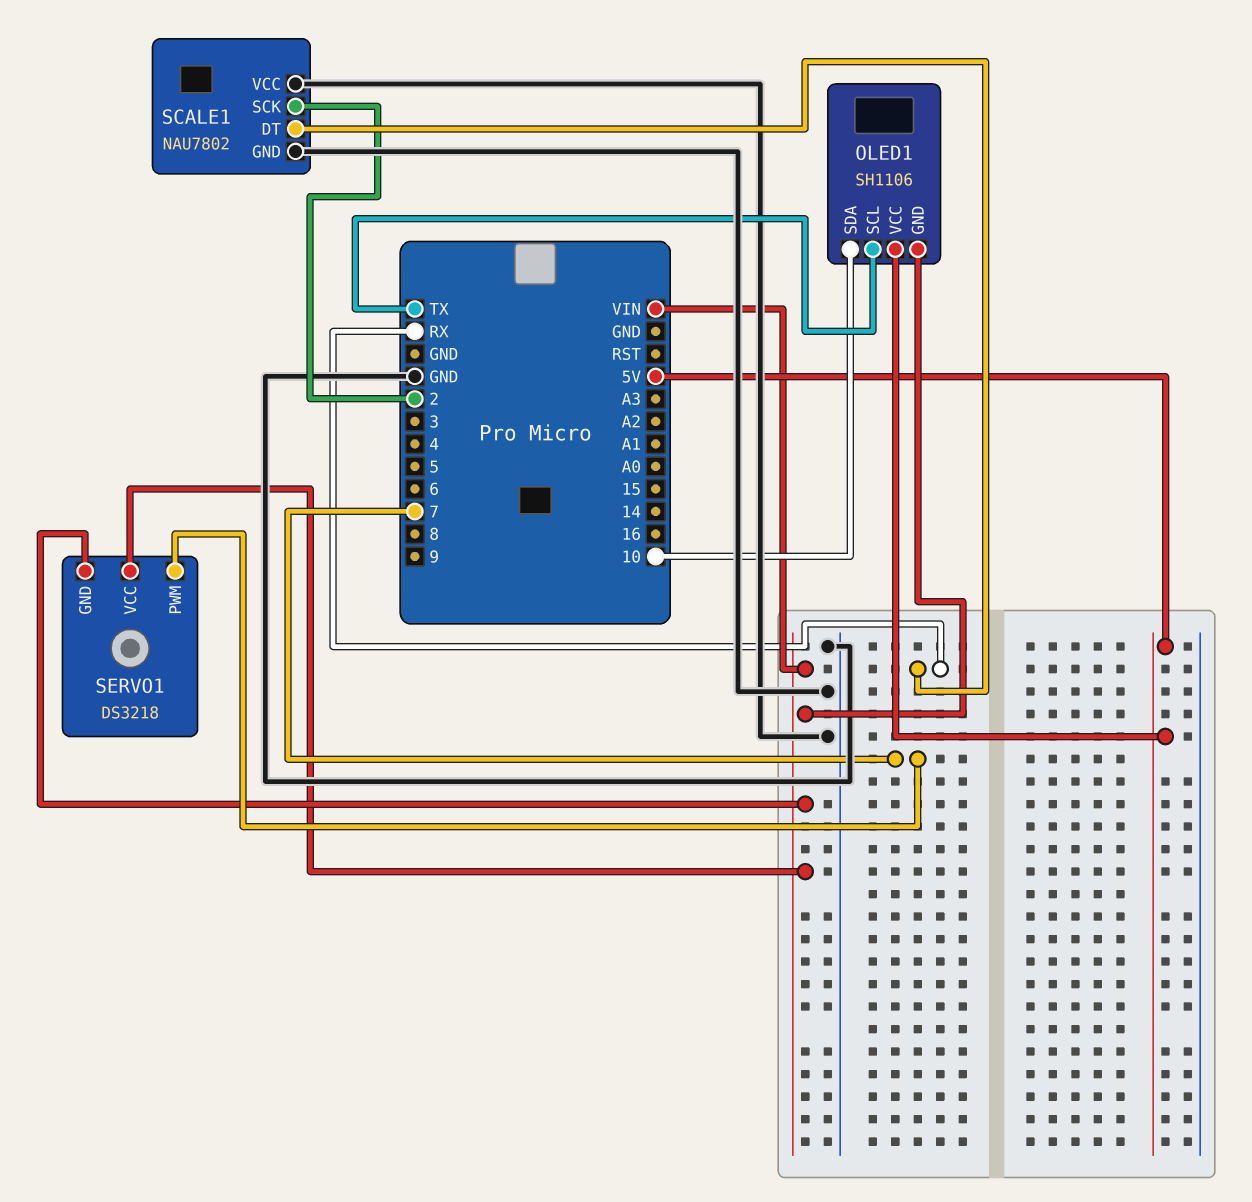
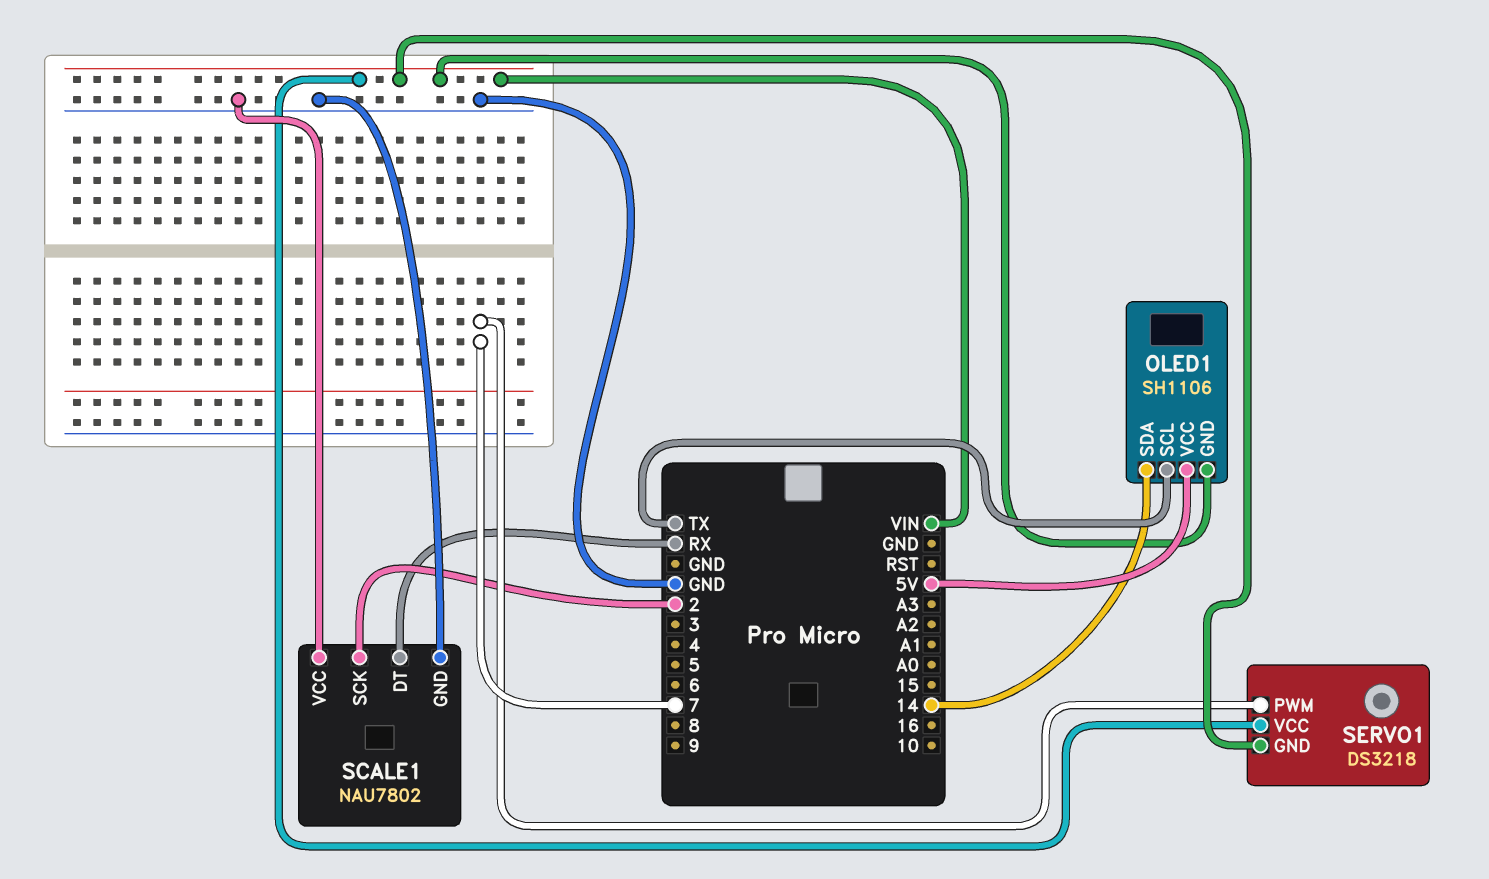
OLED1 pin SDA: 10 -> 14

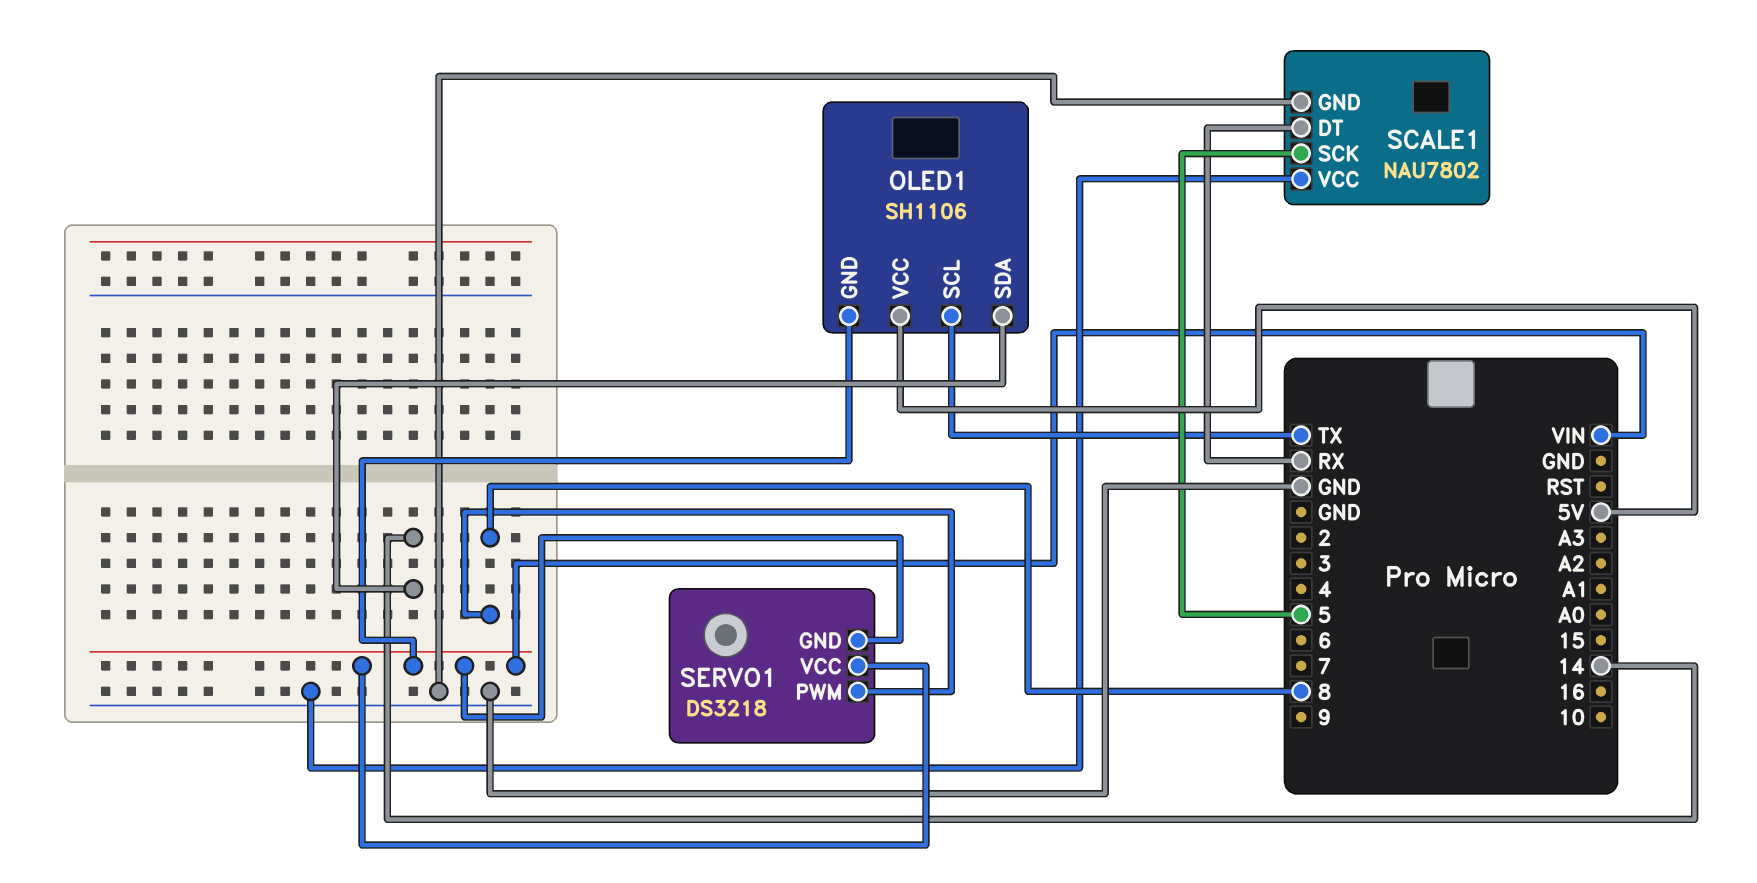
SCALE1 pin SCK: 2 -> 5
SERVO1 pin PWM: 7 -> 8

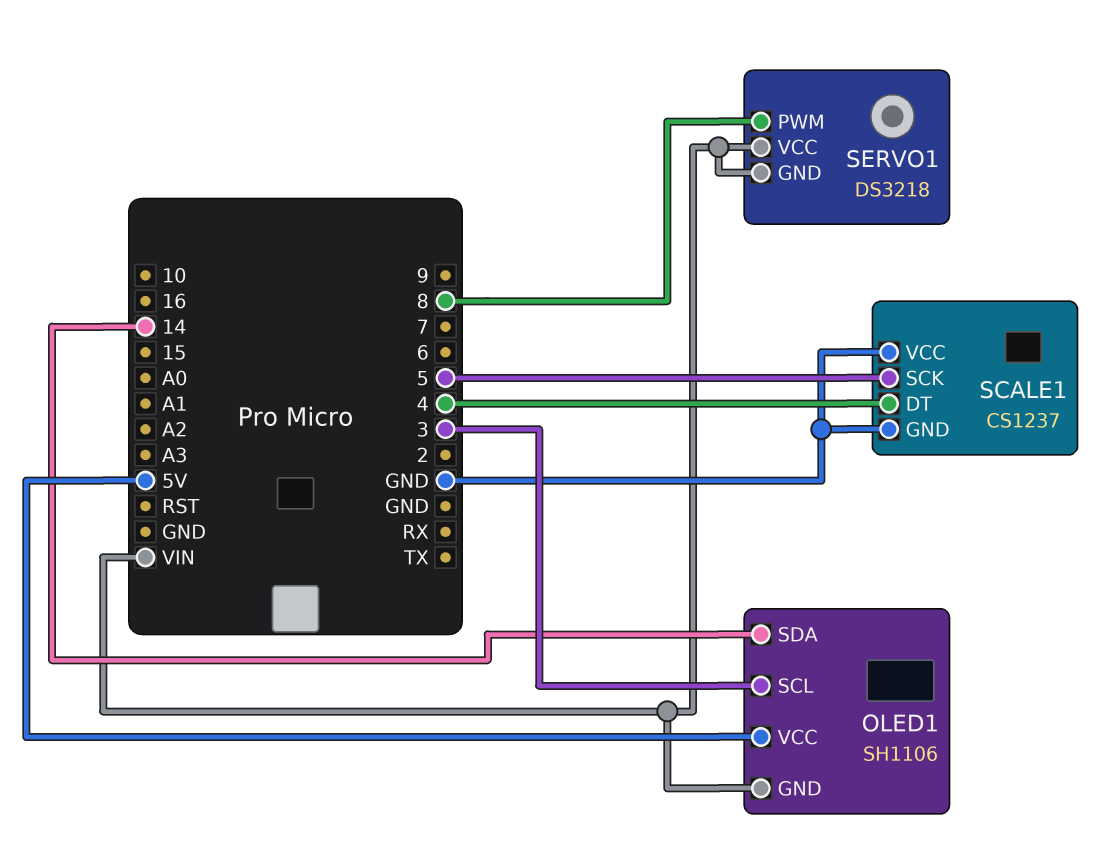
OLED1 pin SCL: TX -> 3
SCALE1: NAU7802 -> CS1237
SCALE1 pin DT: RX -> 4

